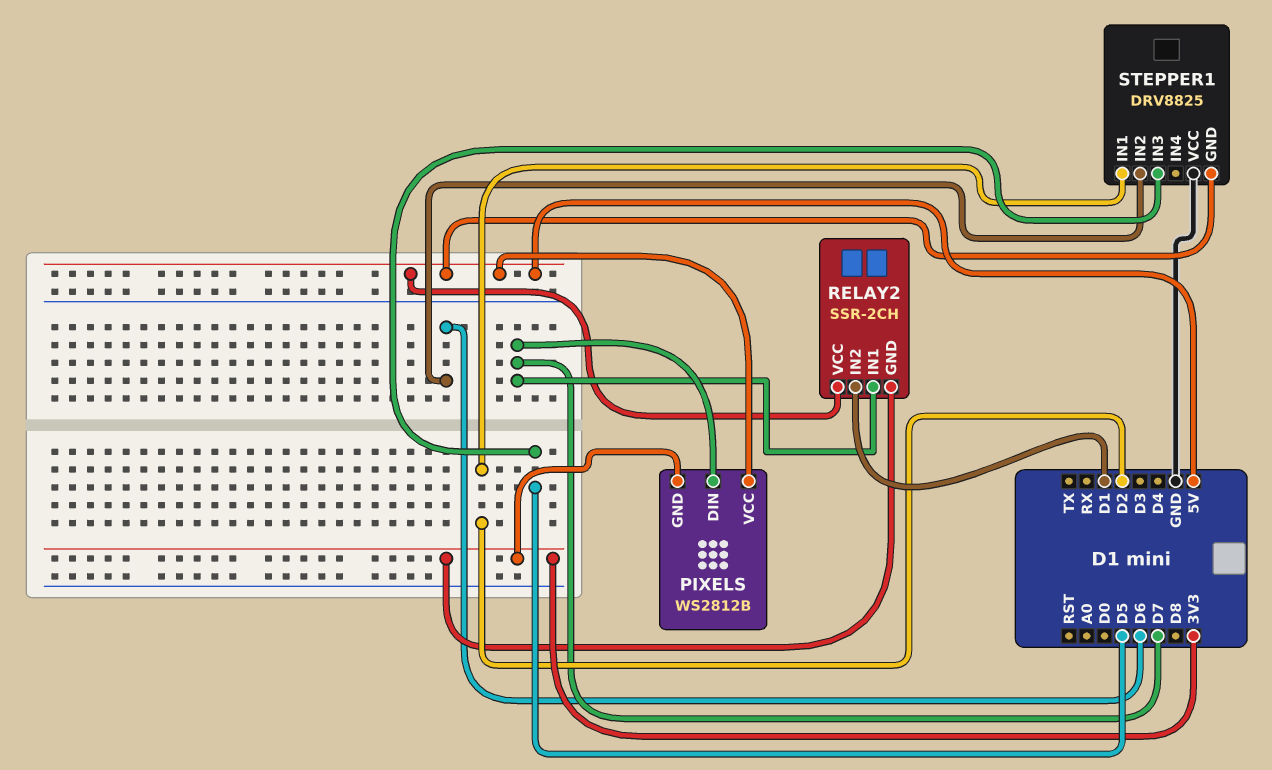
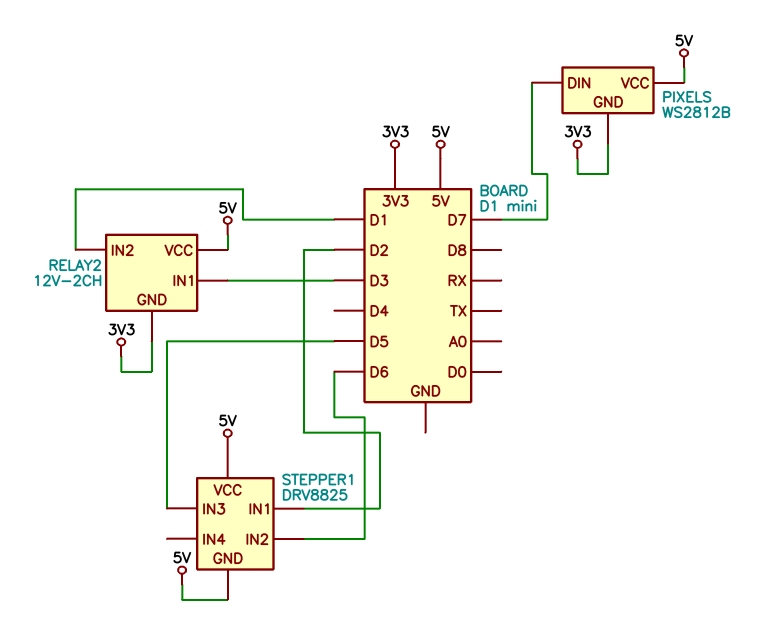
RELAY2: SSR-2CH -> 12V-2CH
RELAY2 pin IN1: D7 -> D3
STEPPER1 pin VCC: GND -> 5V

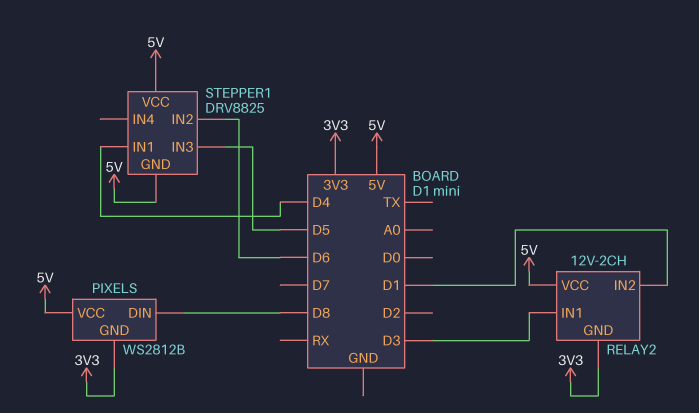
PIXELS pin DIN: D7 -> D8
STEPPER1 pin IN1: D2 -> D4

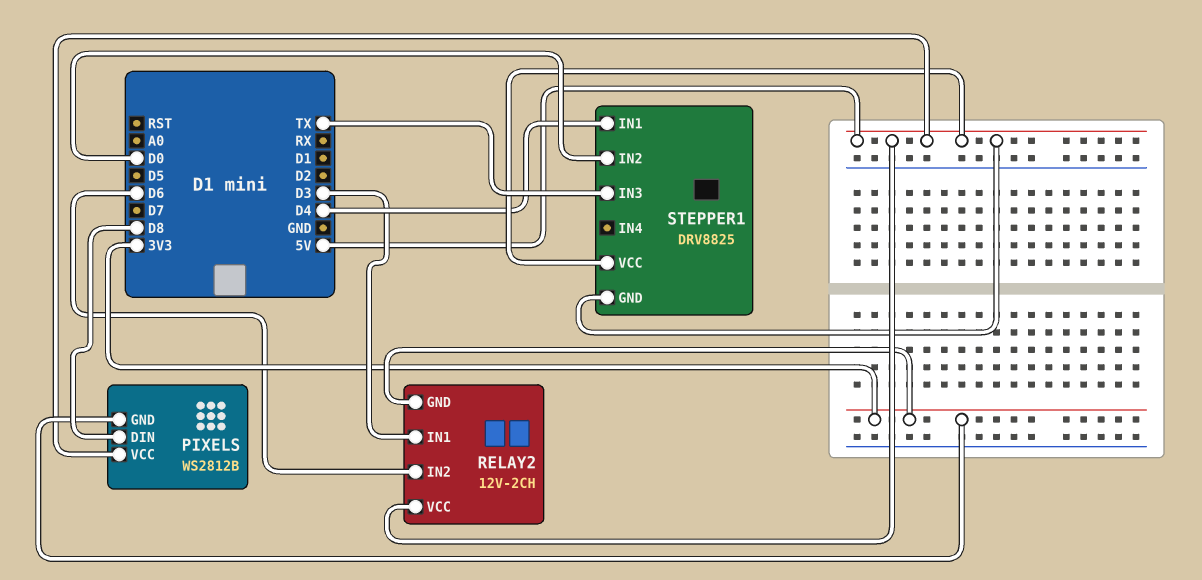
RELAY2 pin IN2: D1 -> D6
STEPPER1 pin IN2: D6 -> D0
STEPPER1 pin IN3: D5 -> TX

